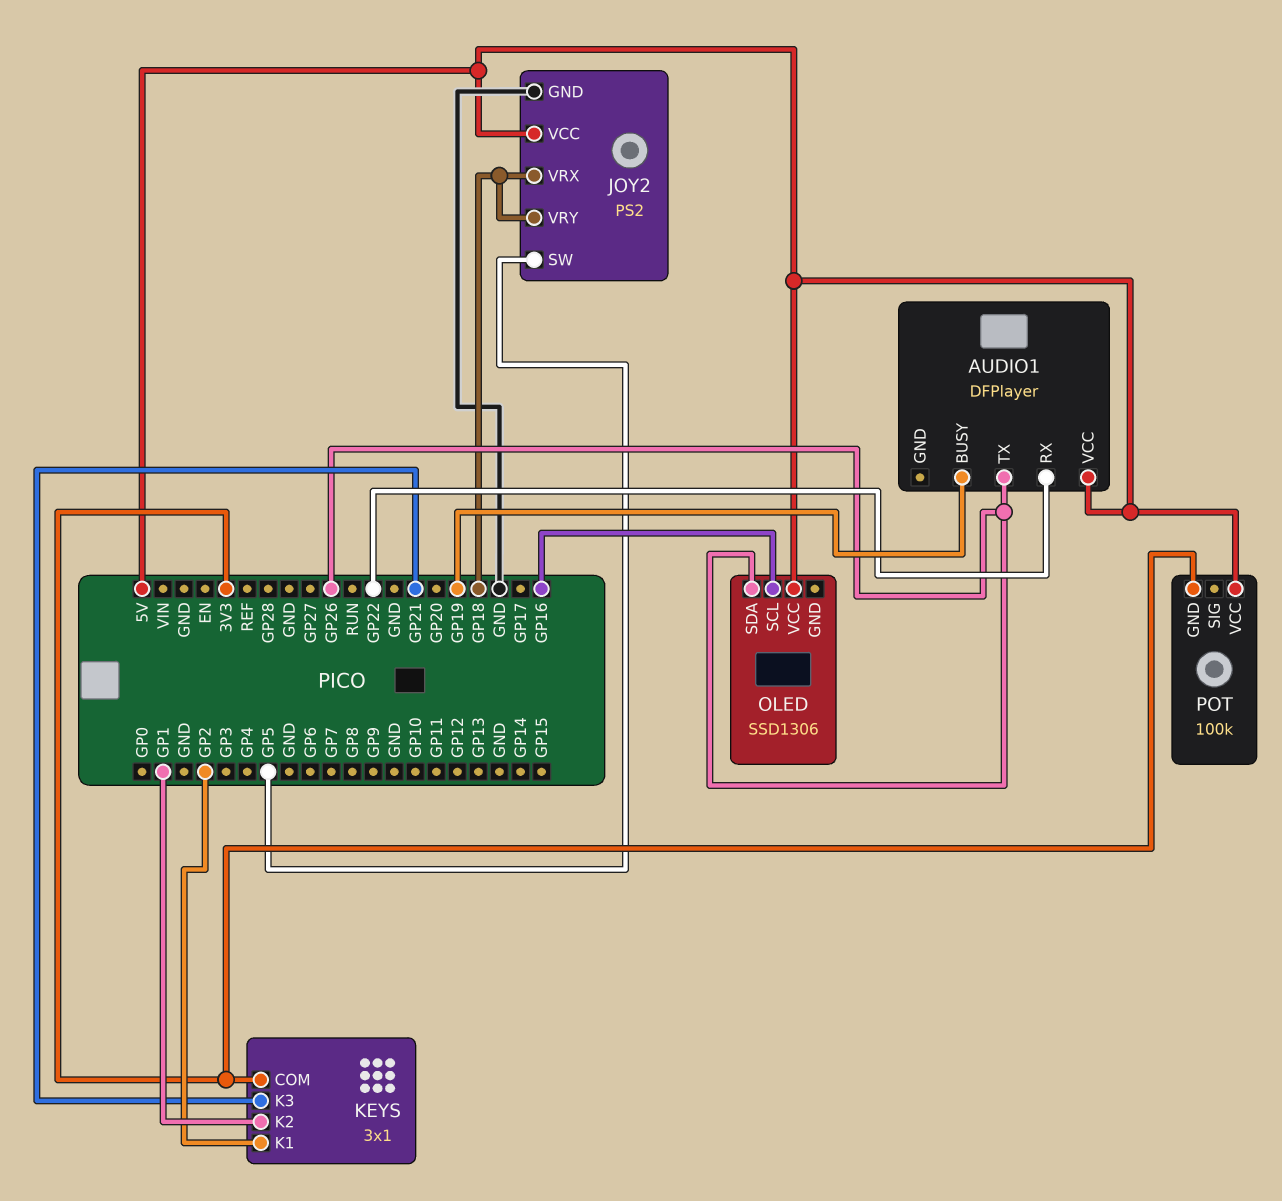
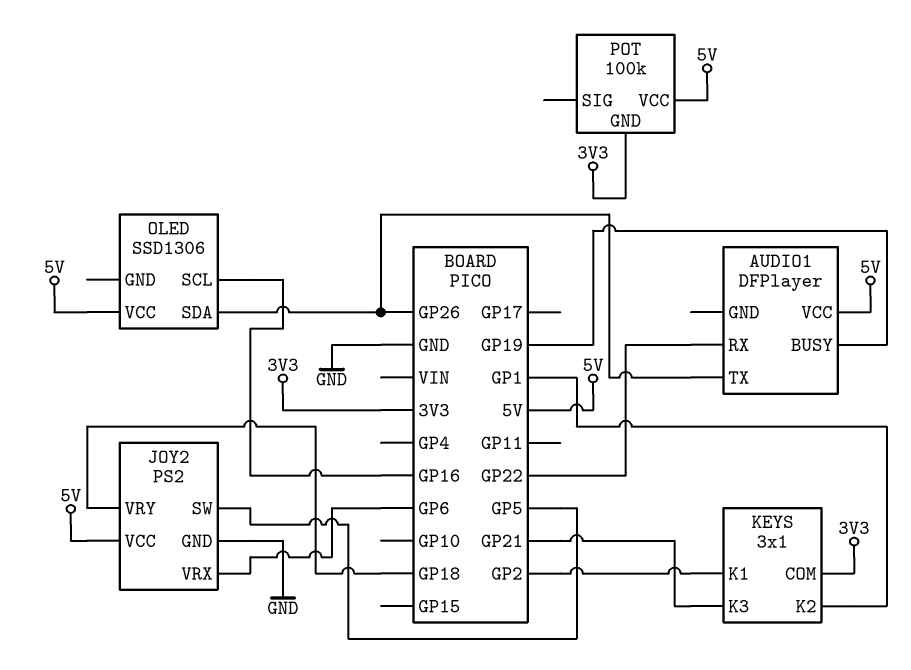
JOY2 pin VRX: GP18 -> GP6

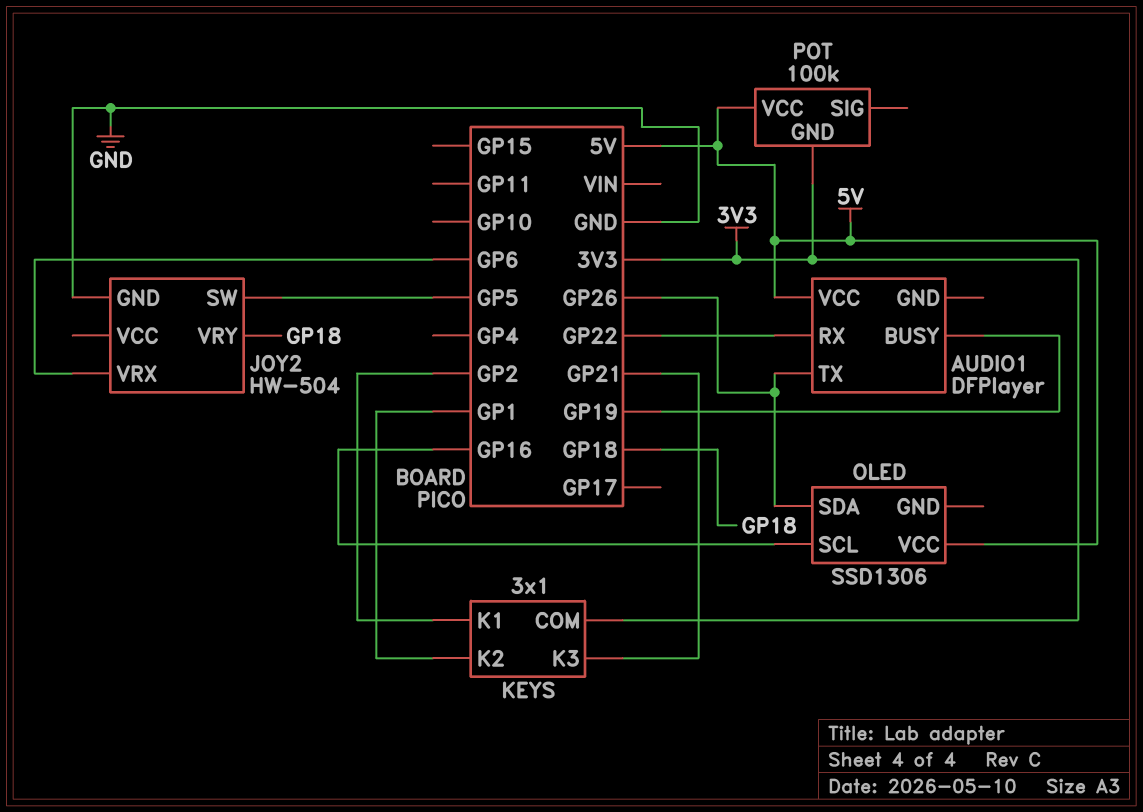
JOY2: PS2 -> HW-504
JOY2 pin VCC: 5V -> none

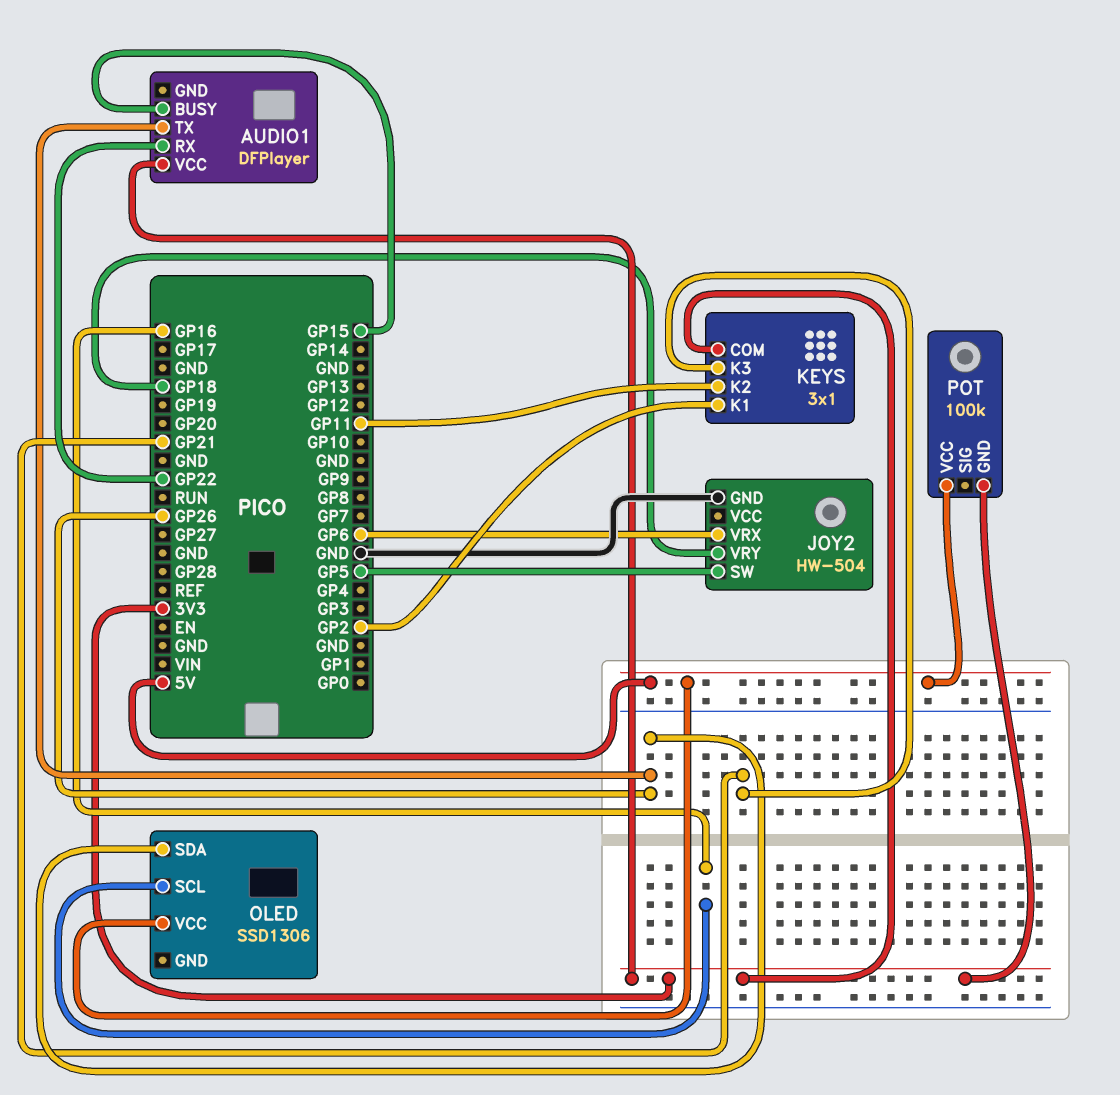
AUDIO1 pin BUSY: GP19 -> GP15
AUDIO1 pin VCC: 5V -> 3V3
KEYS pin K2: GP1 -> GP11

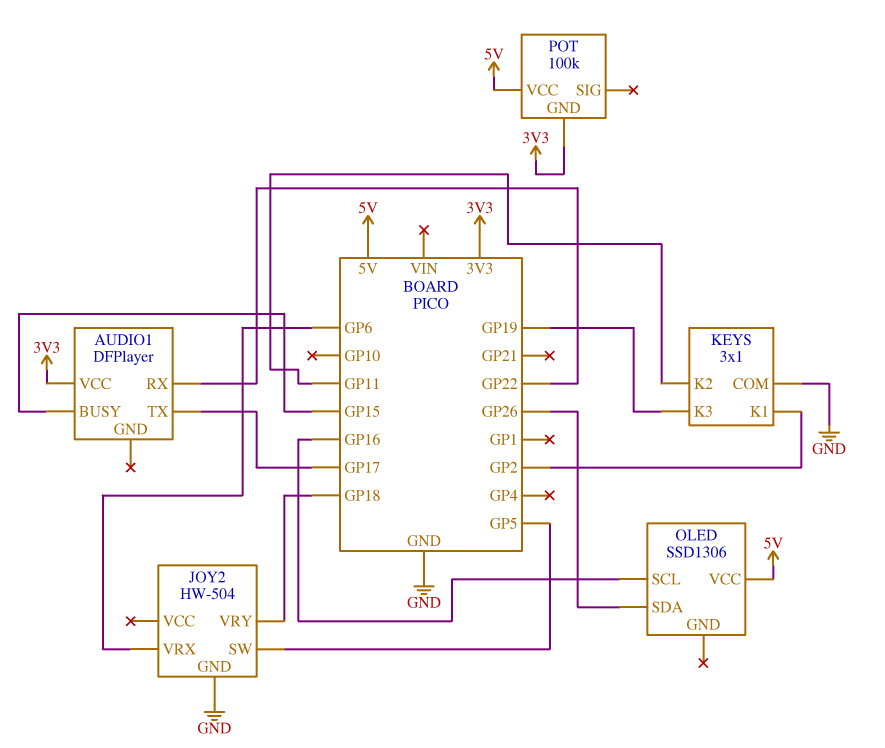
AUDIO1 pin TX: GP26 -> GP17
KEYS pin COM: 3V3 -> GND
KEYS pin K3: GP21 -> GP19

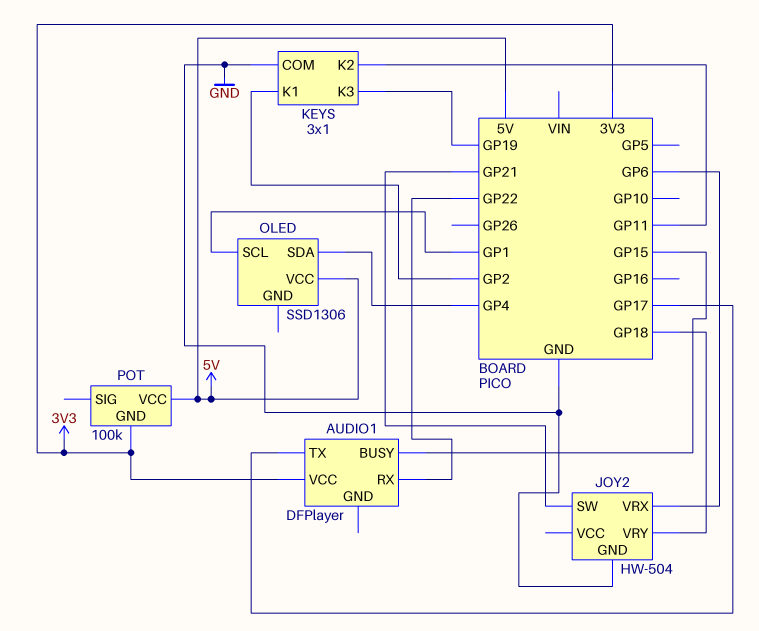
JOY2 pin SW: GP5 -> GP21
OLED pin SCL: GP16 -> GP1
OLED pin SDA: GP26 -> GP4

